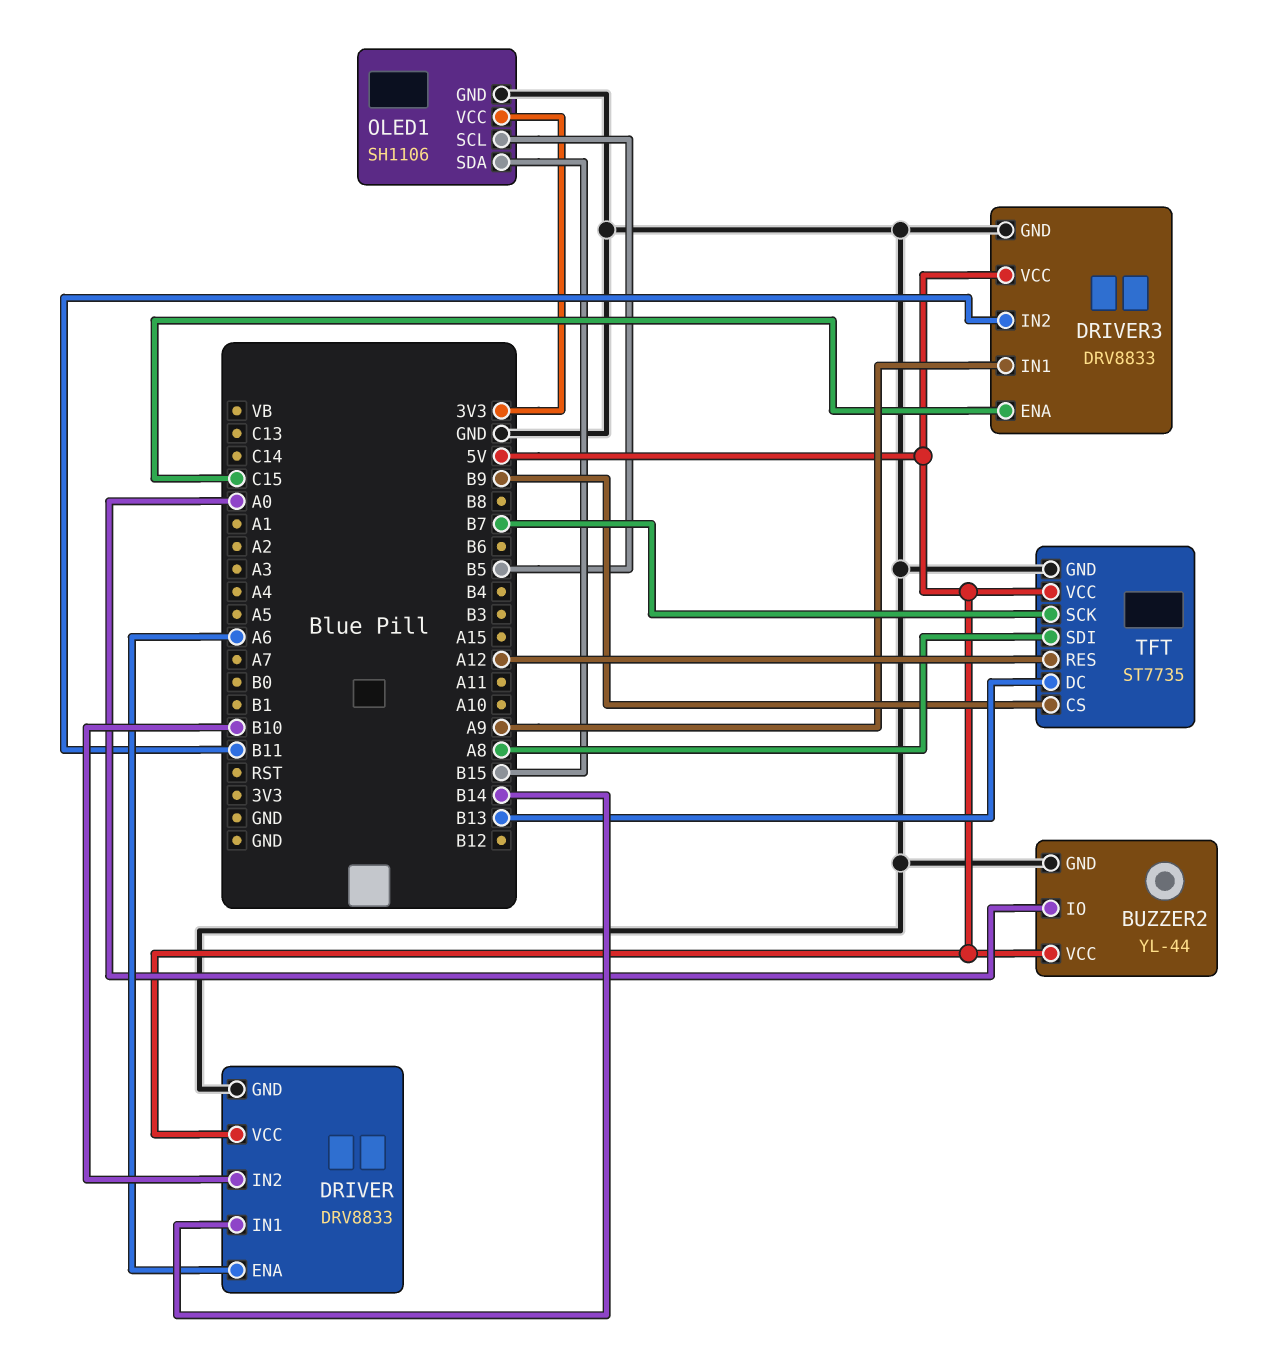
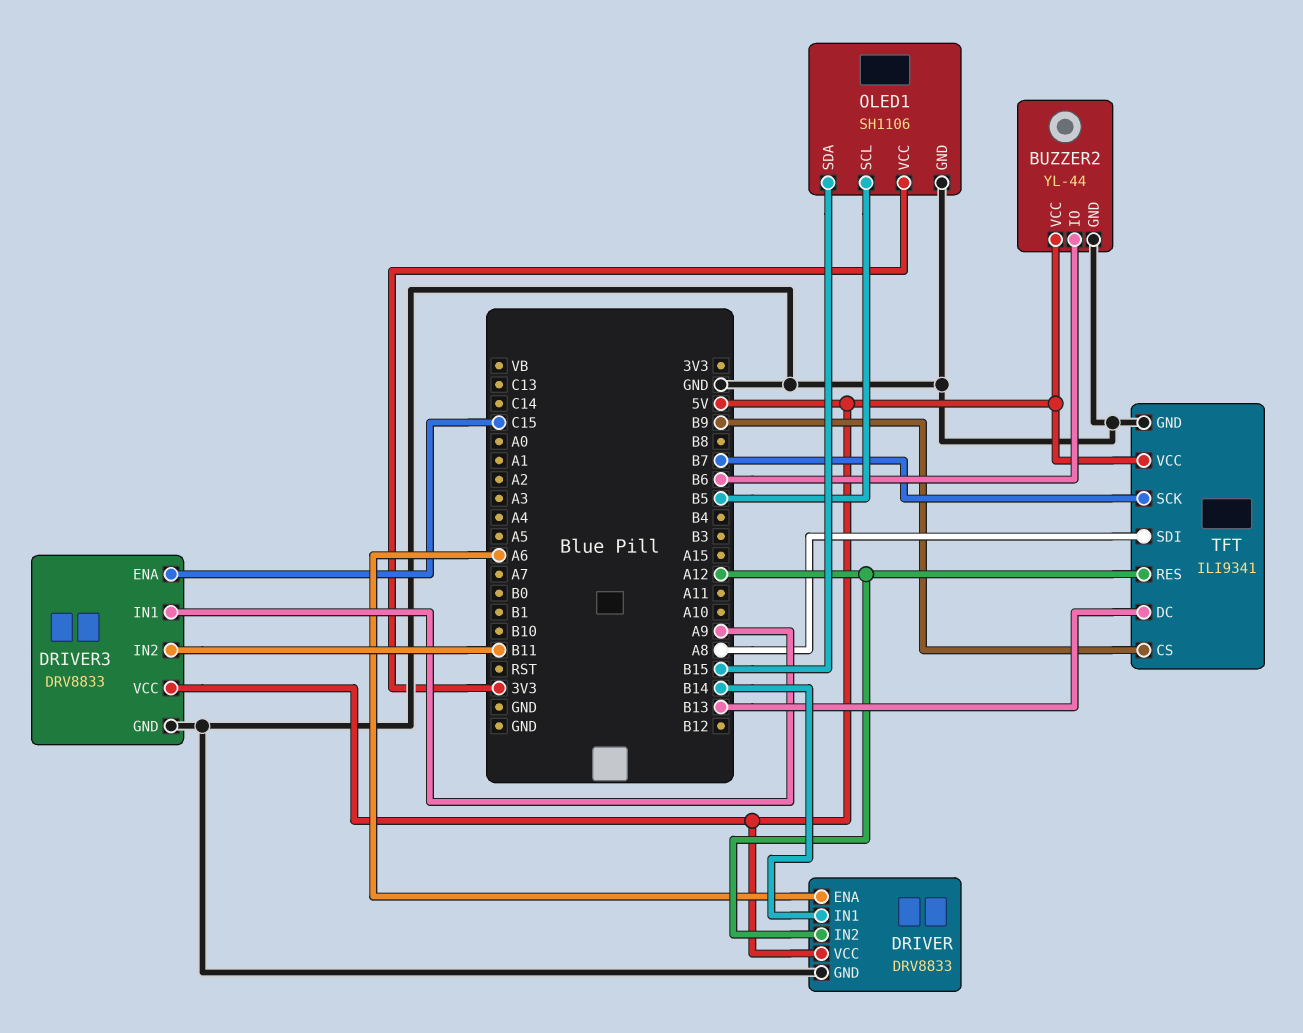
BUZZER2 pin IO: A0 -> B6
DRIVER pin IN2: B10 -> A12
TFT: ST7735 -> ILI9341

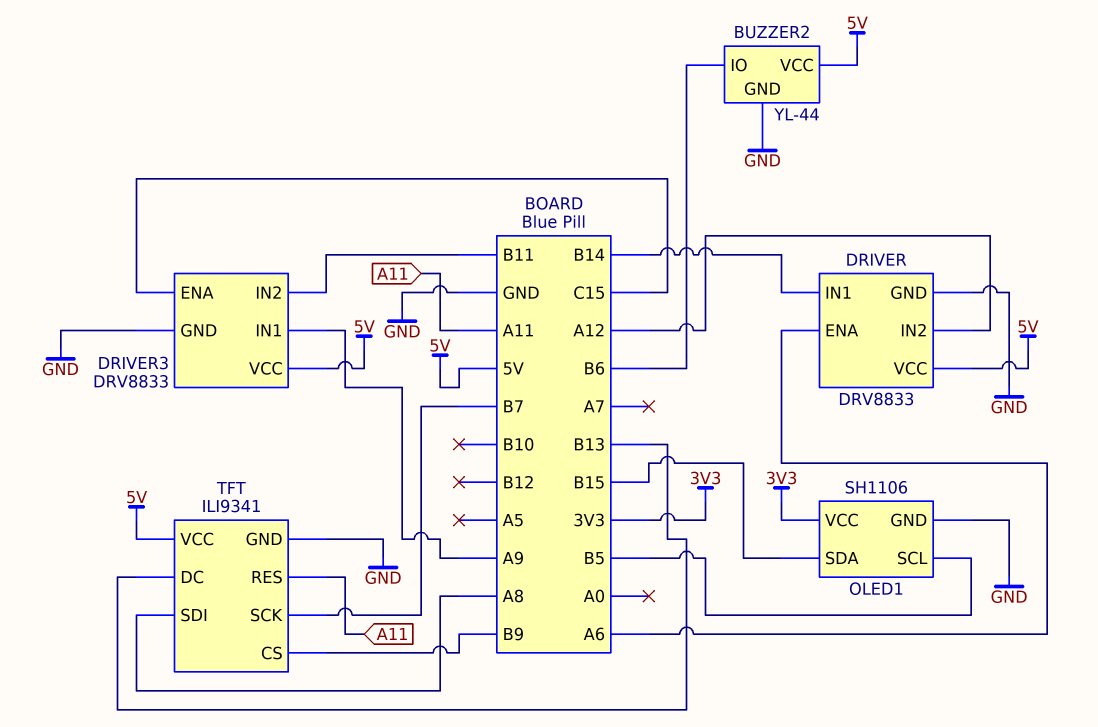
TFT pin RES: A12 -> A11

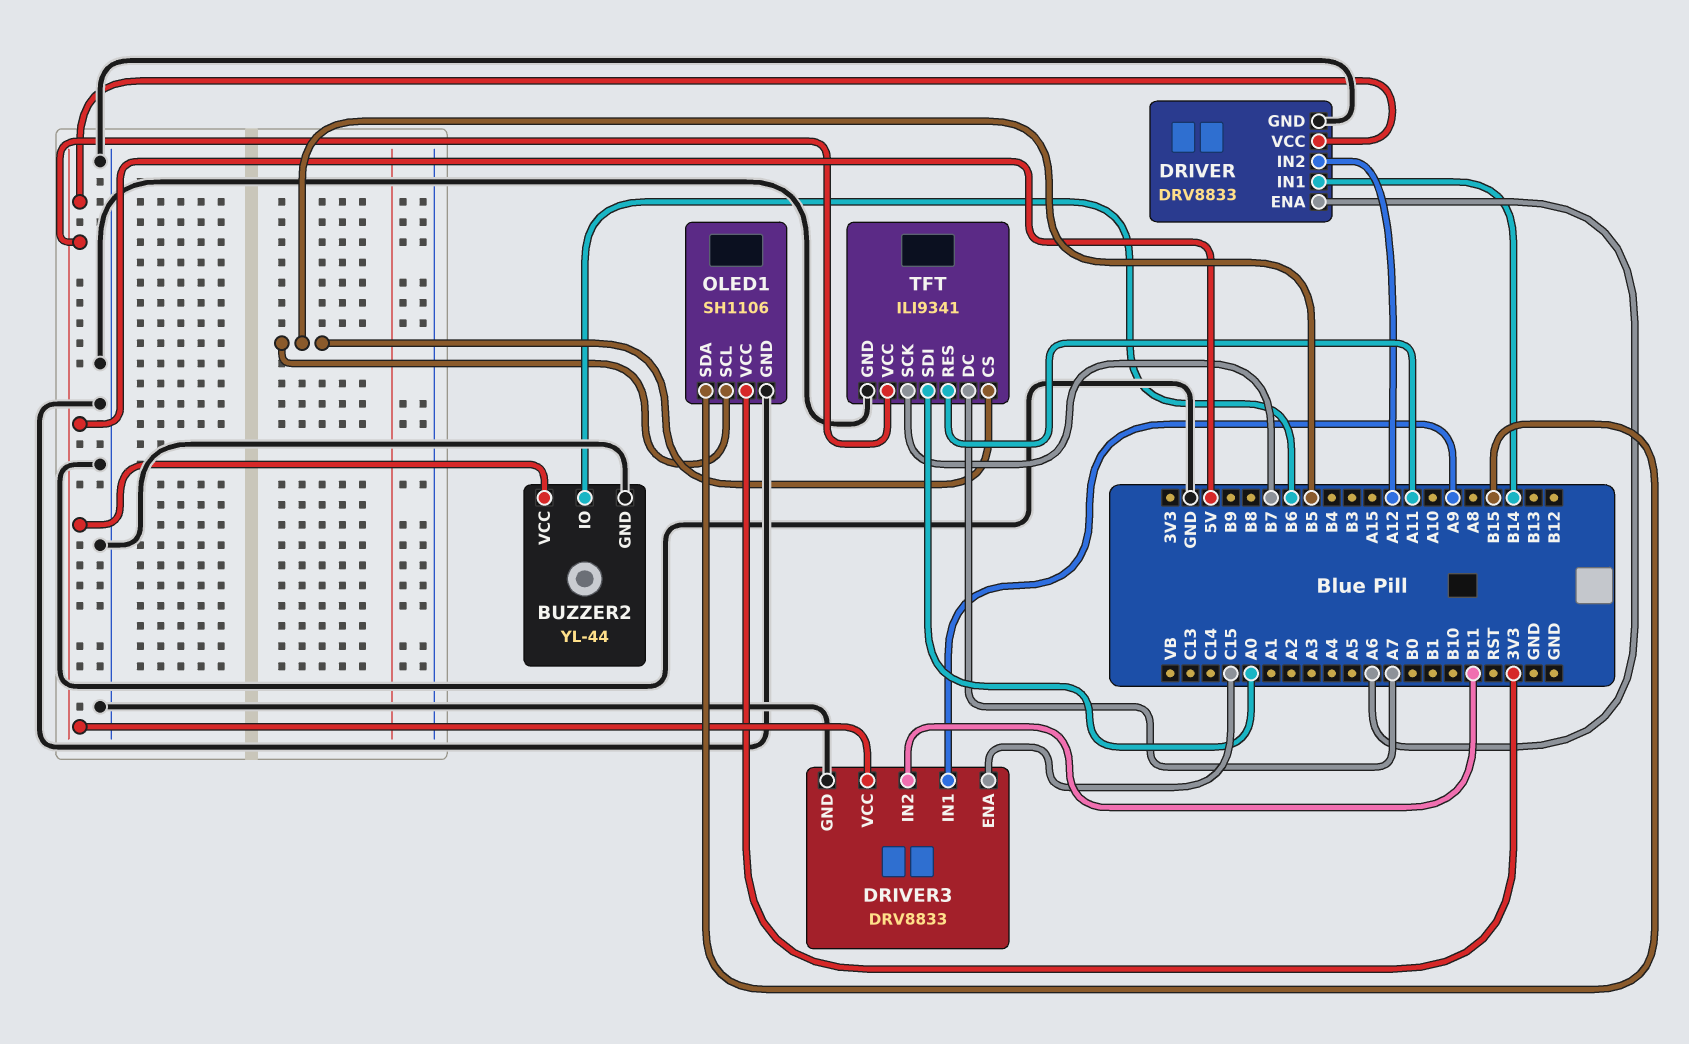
TFT pin CS: B9 -> B5
TFT pin DC: B13 -> A7
TFT pin SDI: A8 -> A0

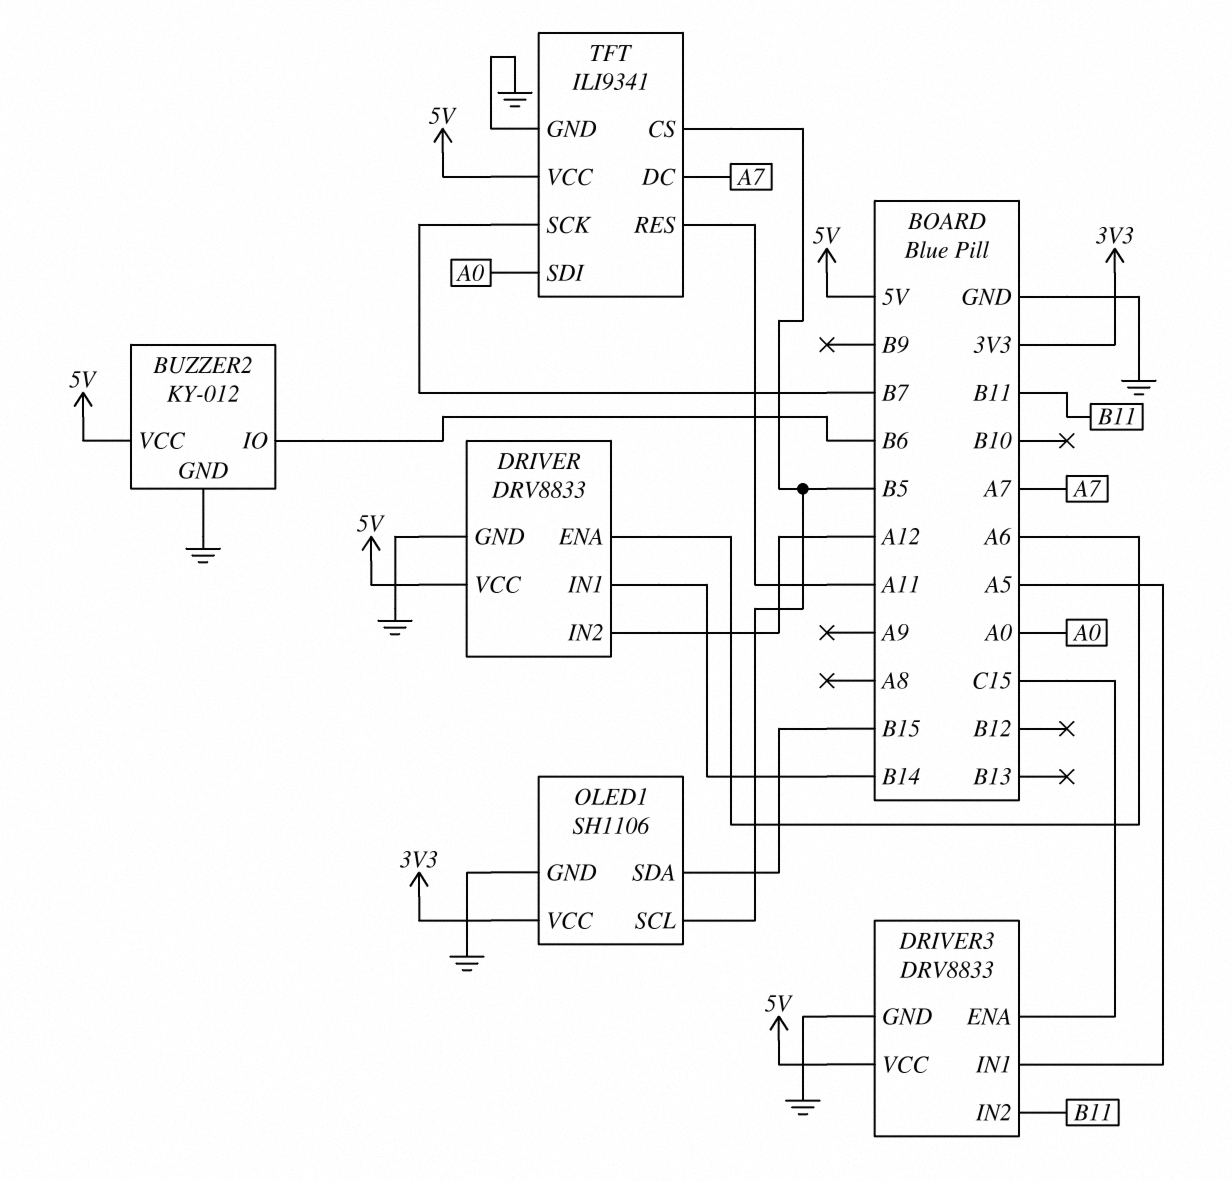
BUZZER2: YL-44 -> KY-012
DRIVER3 pin IN1: A9 -> A5

